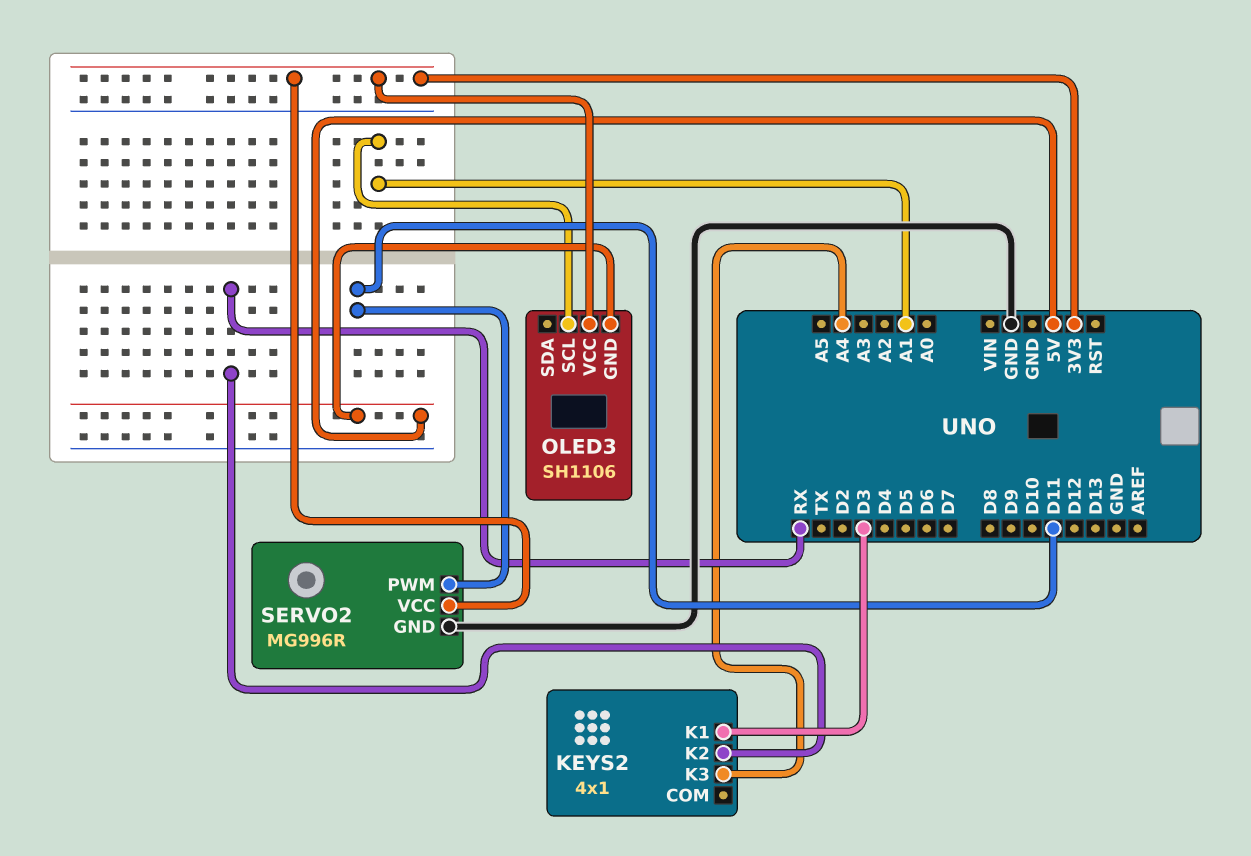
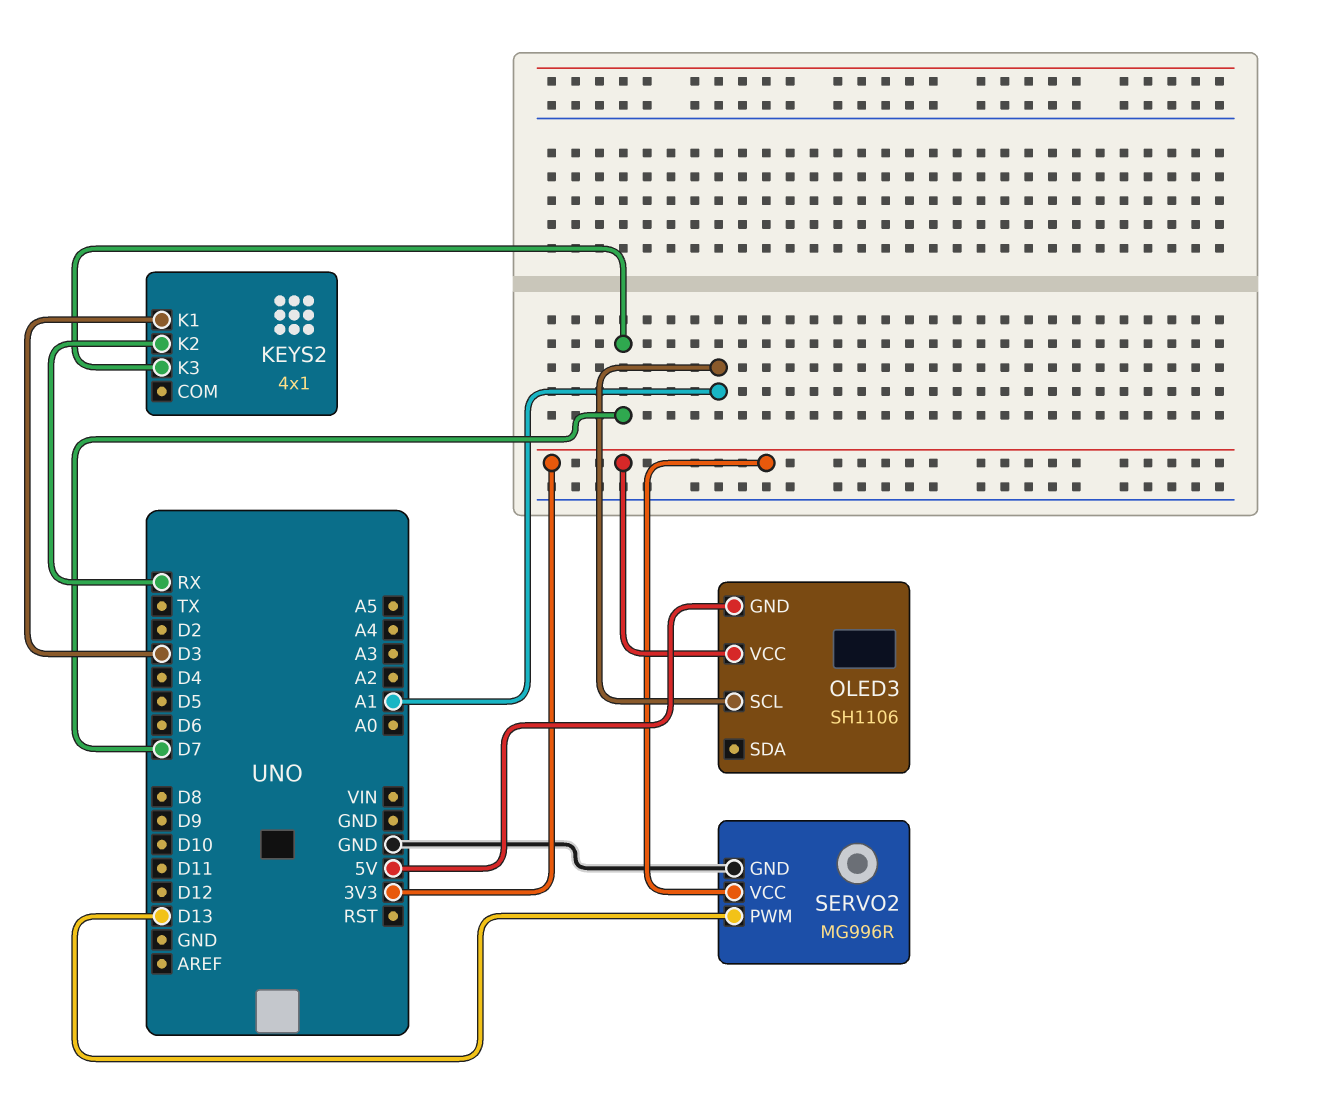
KEYS2 pin K3: A4 -> D7
SERVO2 pin PWM: D11 -> D13

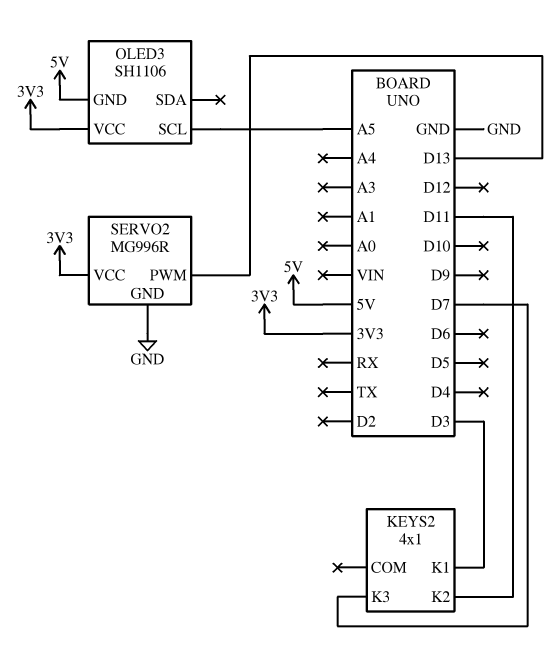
KEYS2 pin K2: RX -> D11
OLED3 pin SCL: A1 -> A5

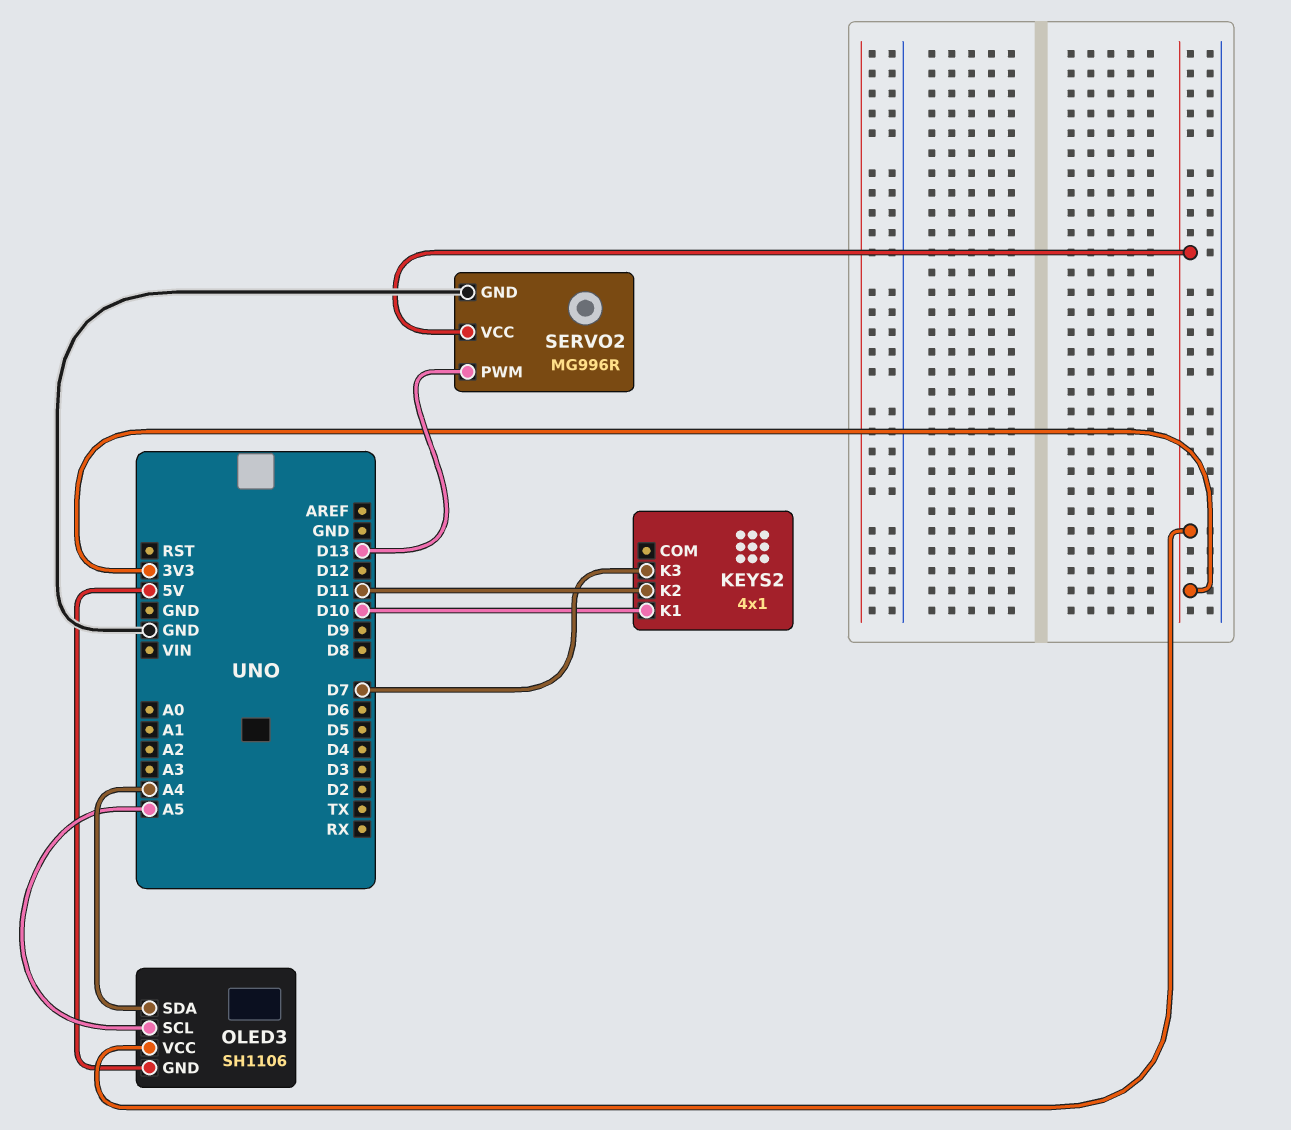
KEYS2 pin K1: D3 -> D10
OLED3 pin SDA: none -> A4

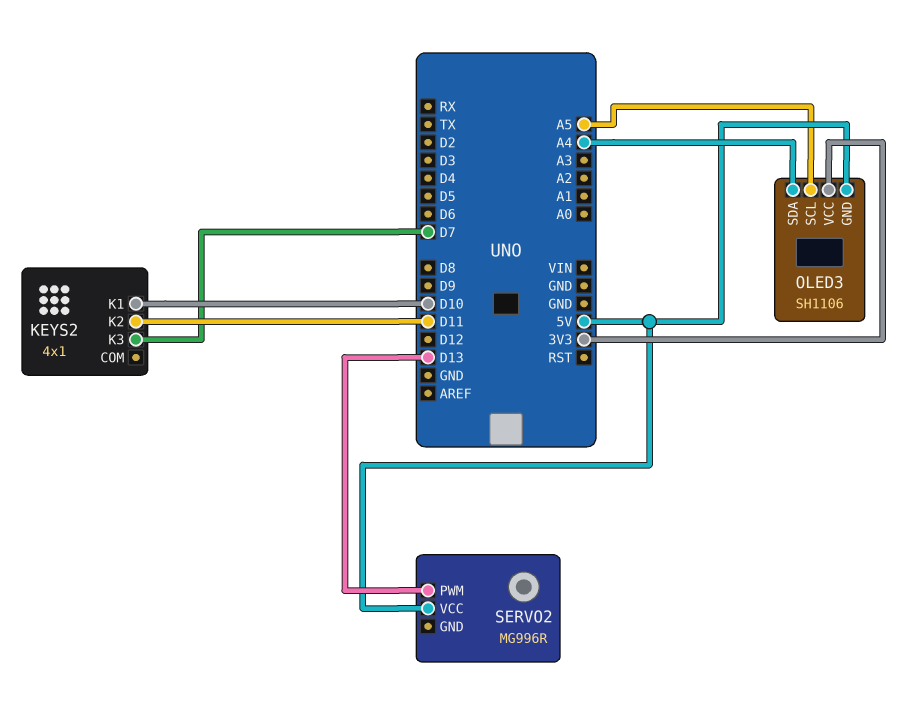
SERVO2 pin GND: GND -> none
SERVO2 pin VCC: 3V3 -> 5V

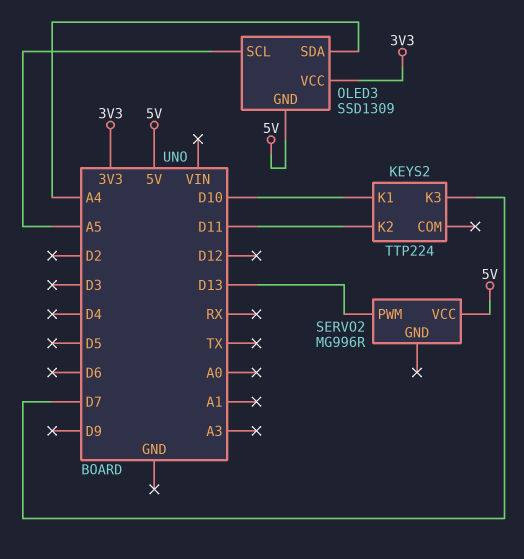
KEYS2: 4x1 -> TTP224
OLED3: SH1106 -> SSD1309

